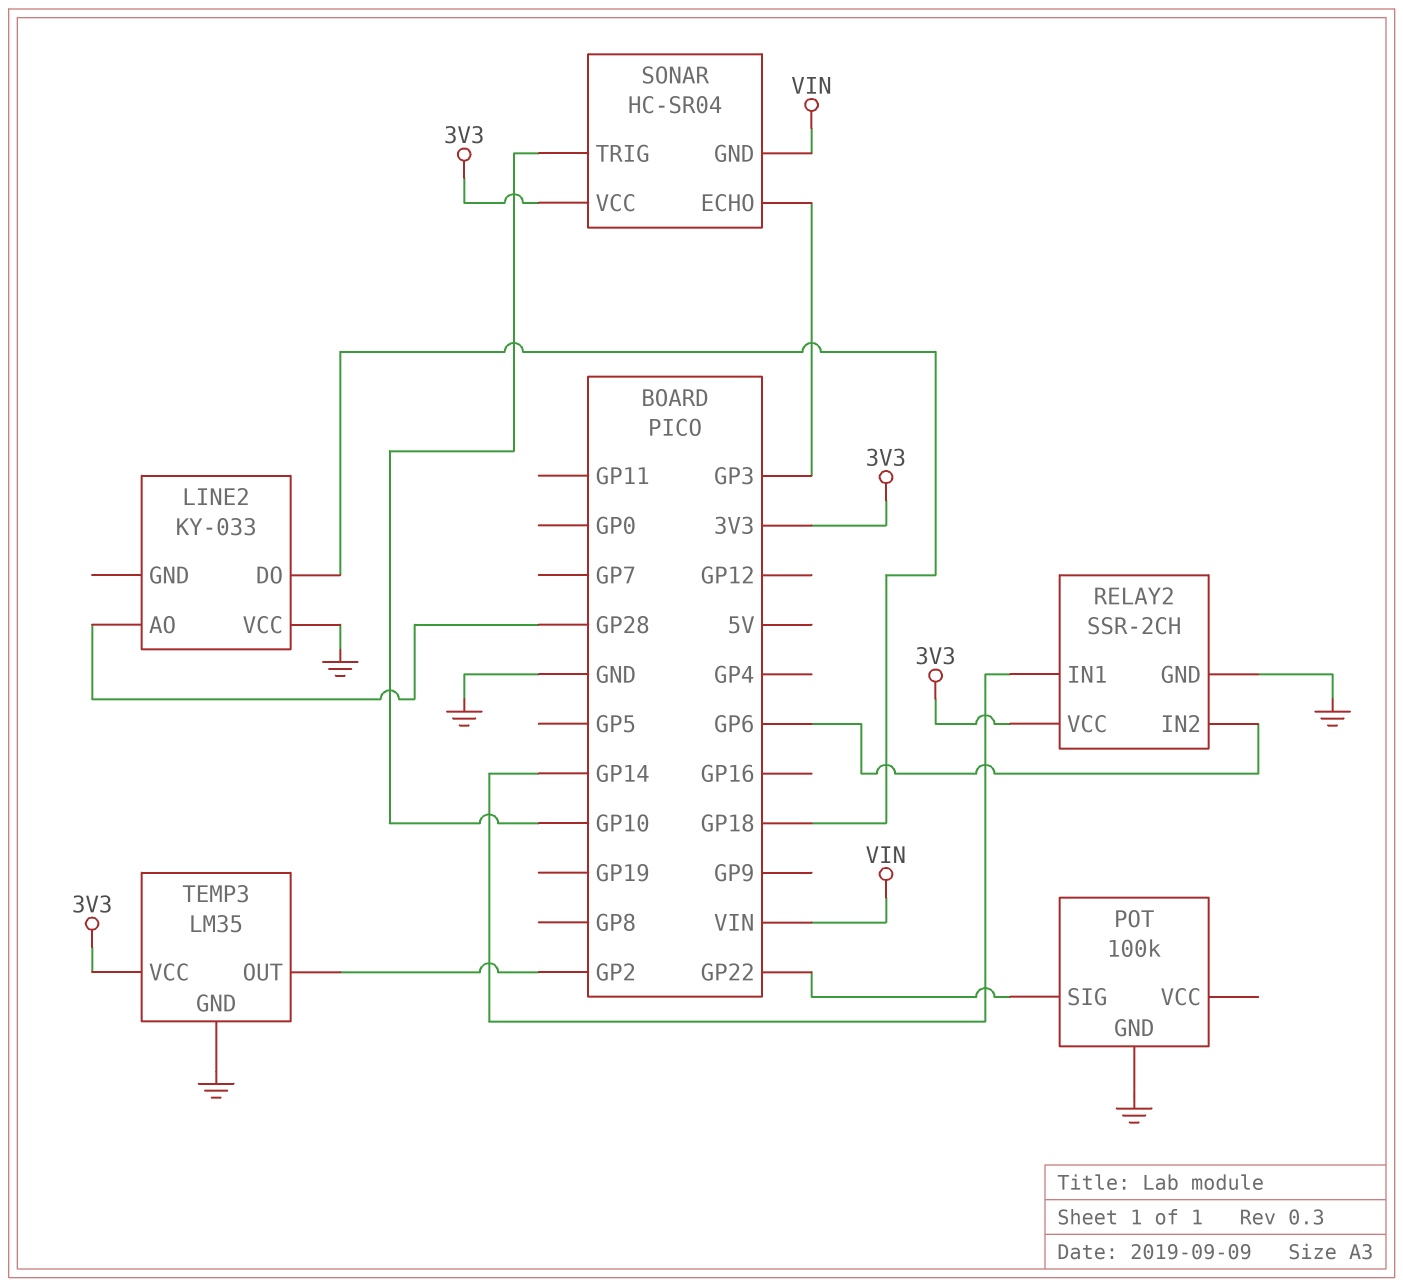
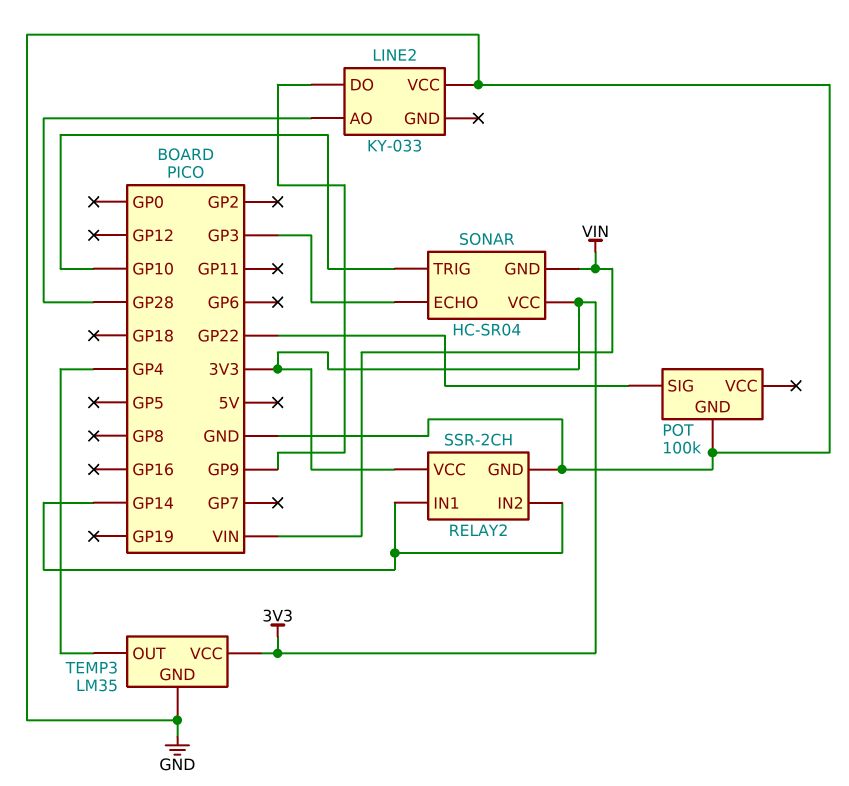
LINE2 pin DO: GP18 -> GP9
RELAY2 pin IN2: GP6 -> GP14
TEMP3 pin OUT: GP2 -> GP4

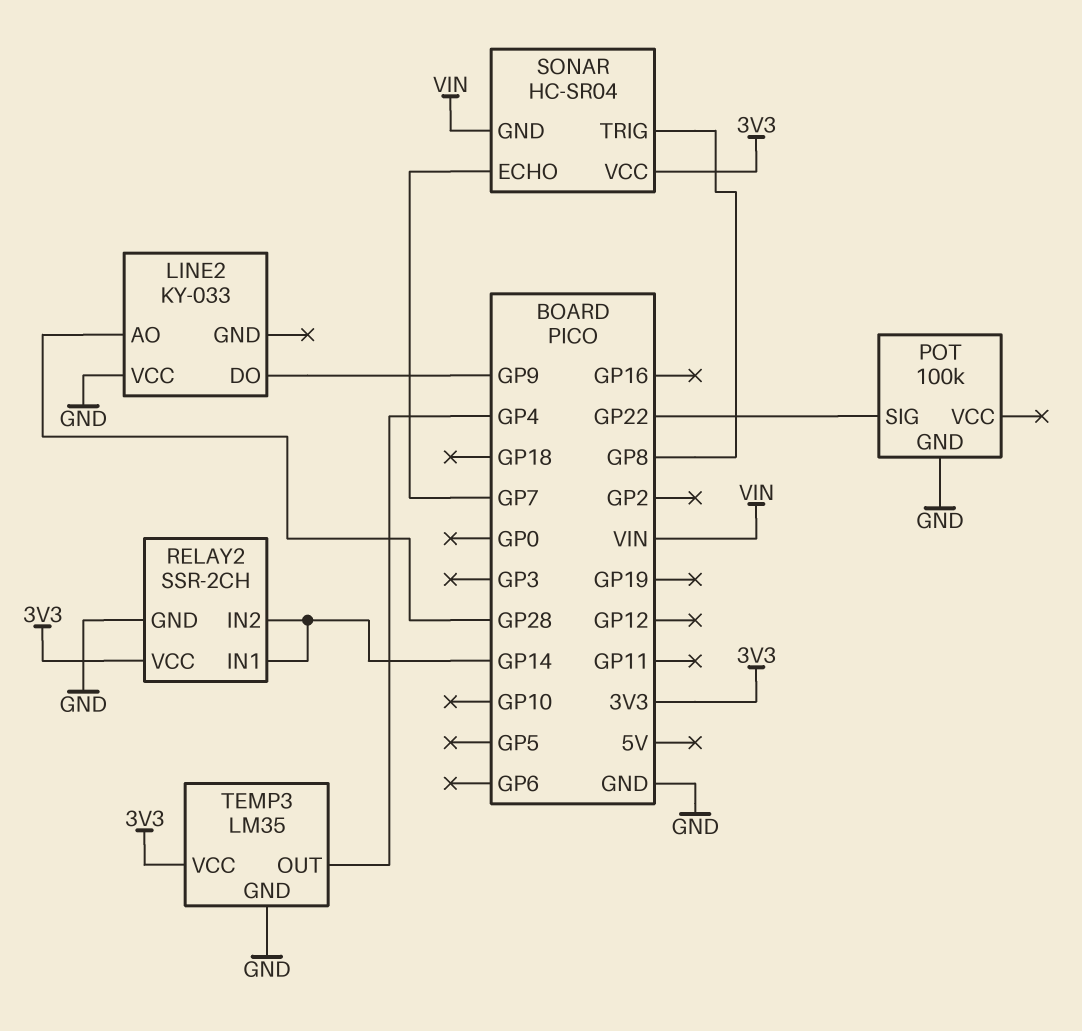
SONAR pin ECHO: GP3 -> GP7
SONAR pin TRIG: GP10 -> GP8

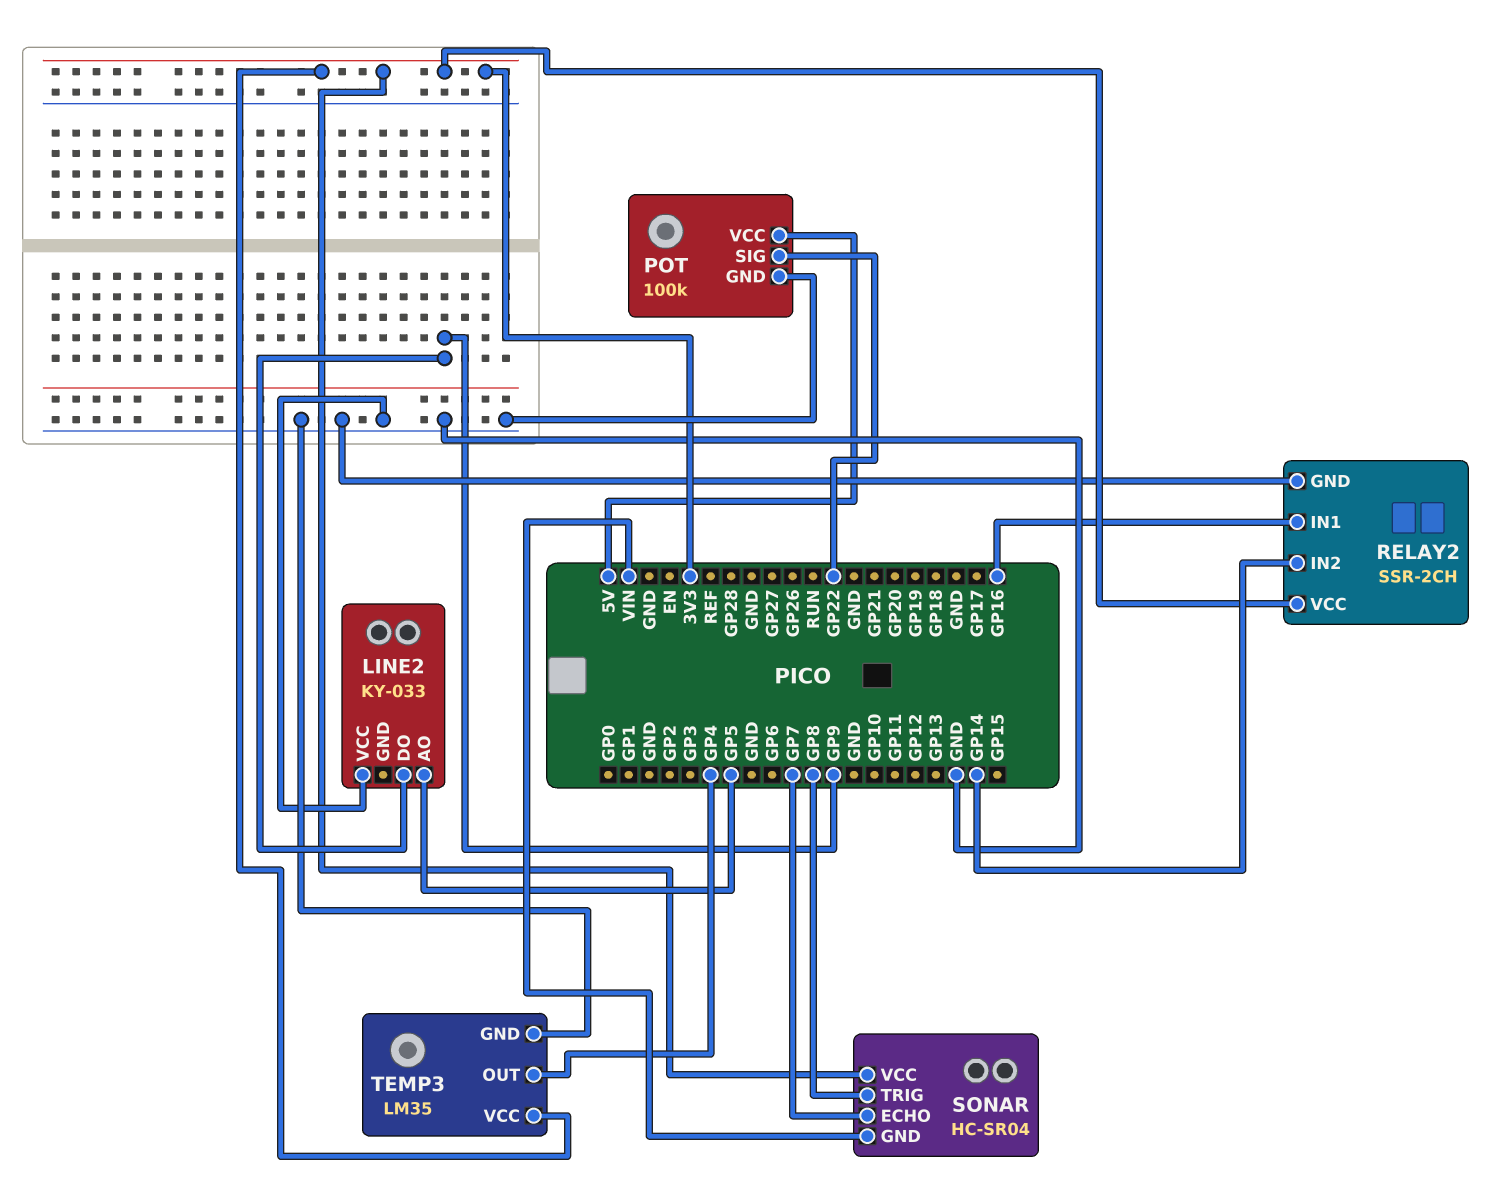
LINE2 pin AO: GP28 -> GP5
POT pin VCC: none -> 5V
RELAY2 pin IN1: GP14 -> GP16

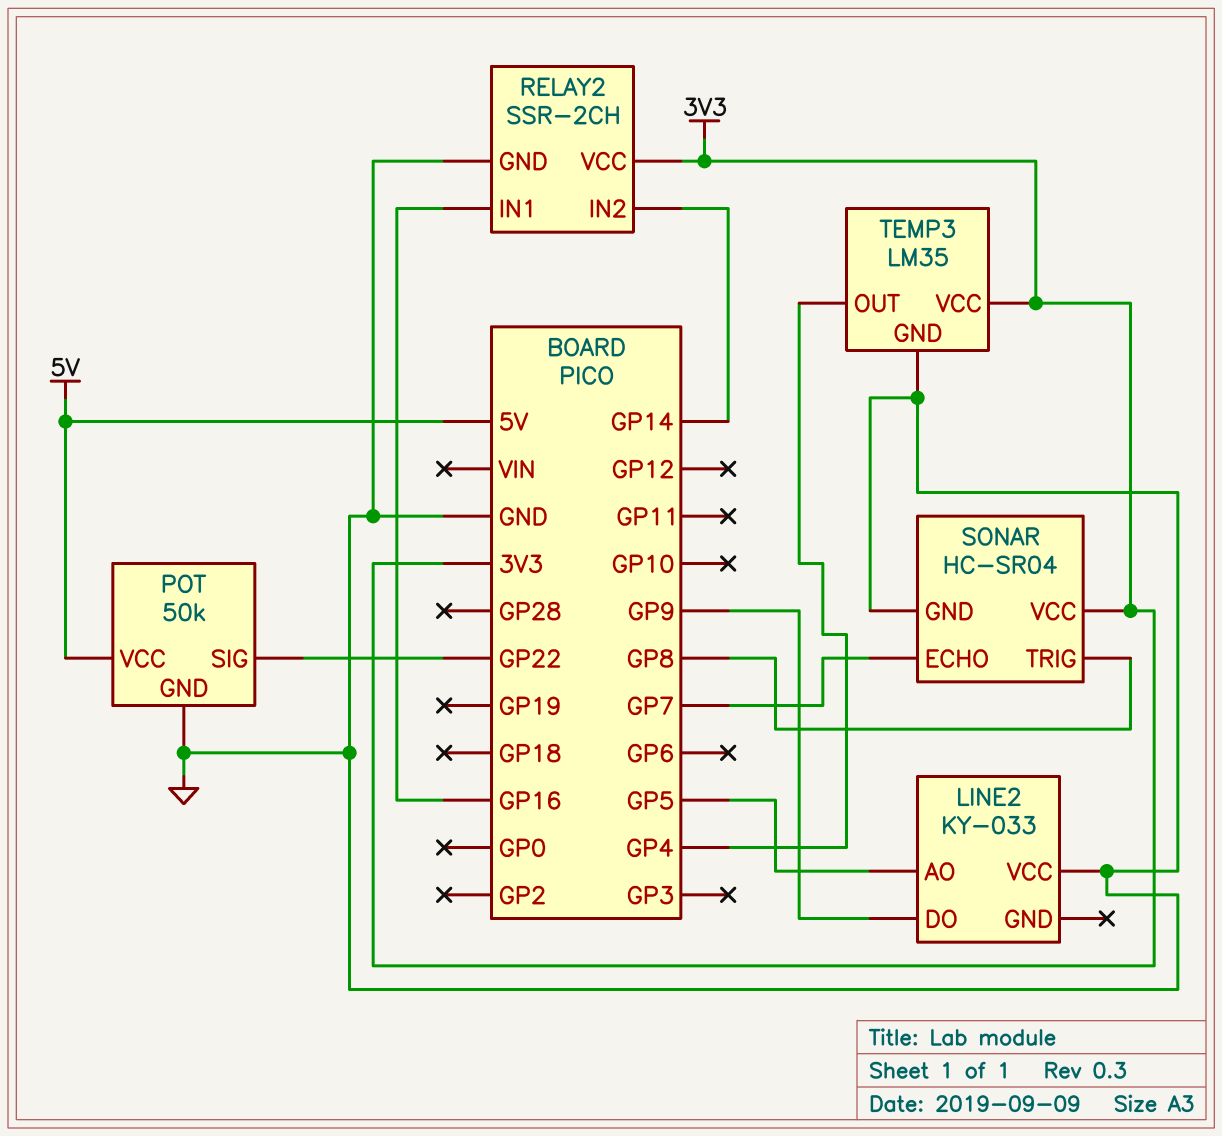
POT: 100k -> 50k
SONAR pin GND: VIN -> GND

